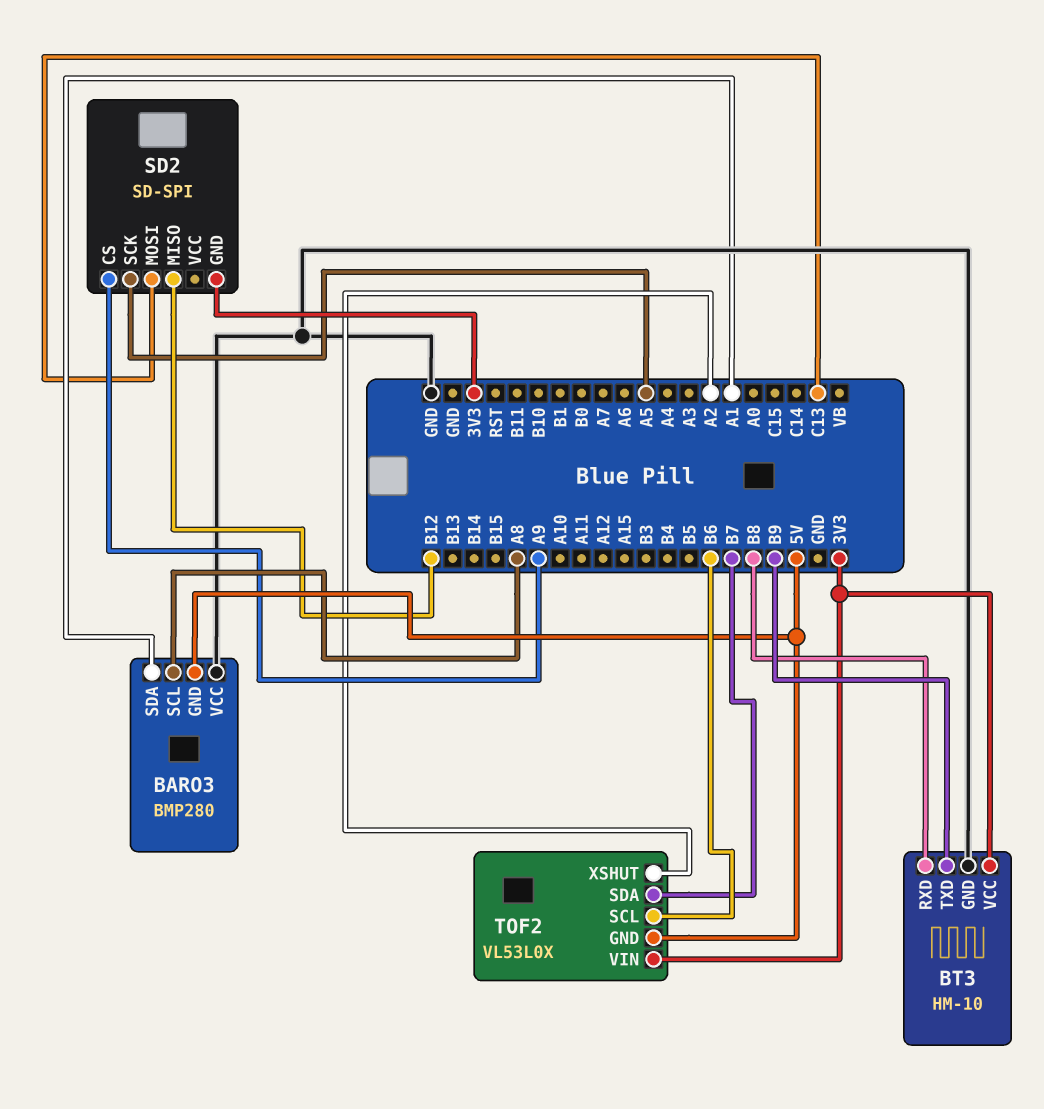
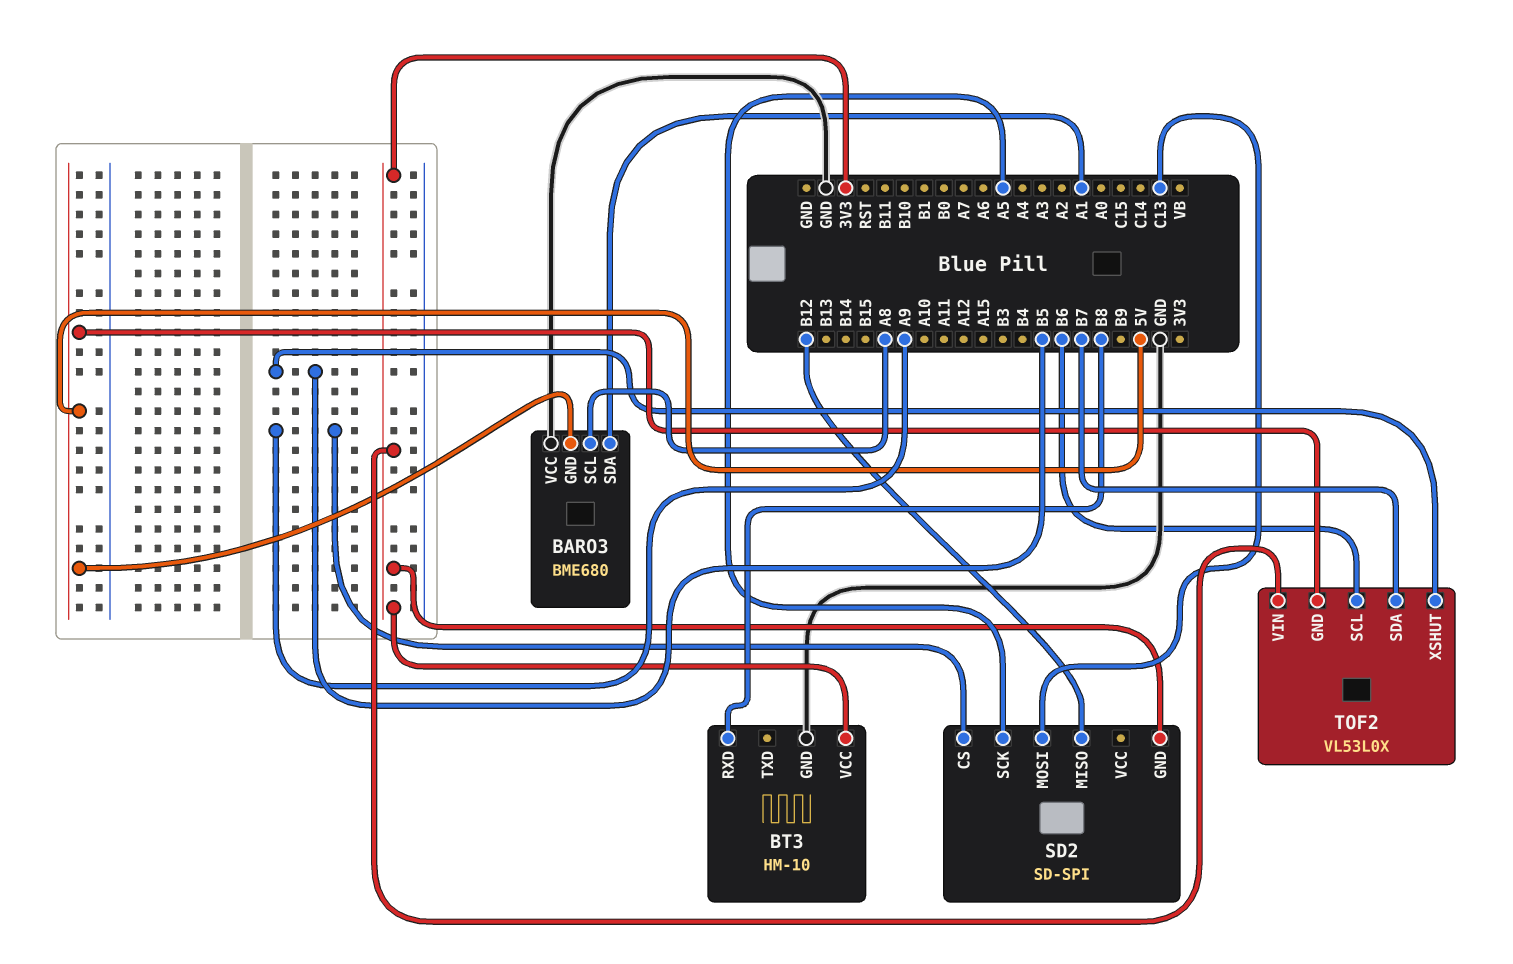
BARO3: BMP280 -> BME680
BT3 pin TXD: B9 -> none
TOF2 pin XSHUT: A2 -> B5

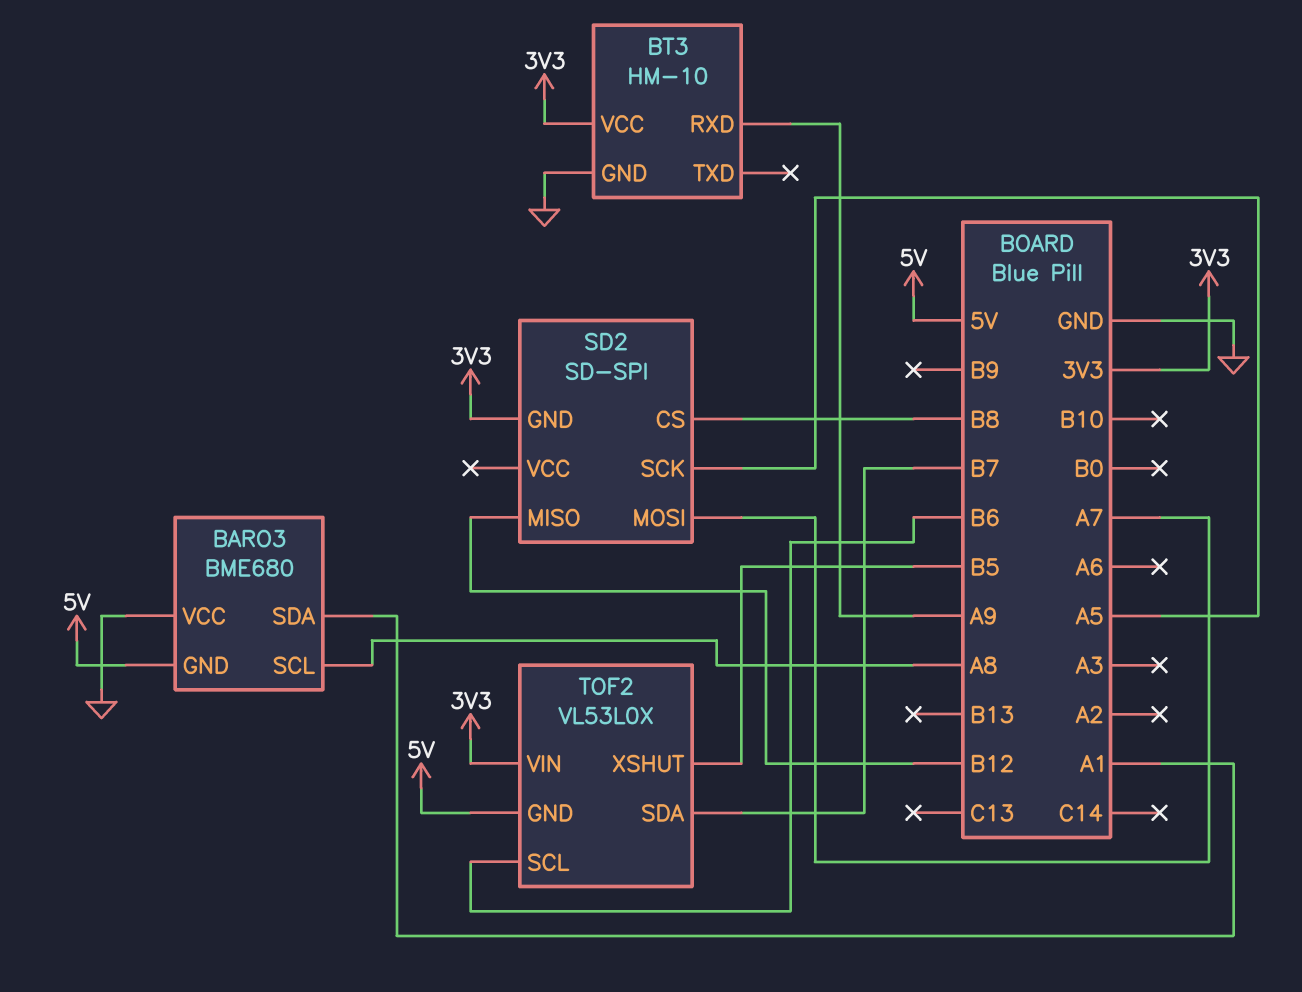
BT3 pin RXD: B8 -> A9
SD2 pin CS: A9 -> B8
SD2 pin MOSI: C13 -> A7

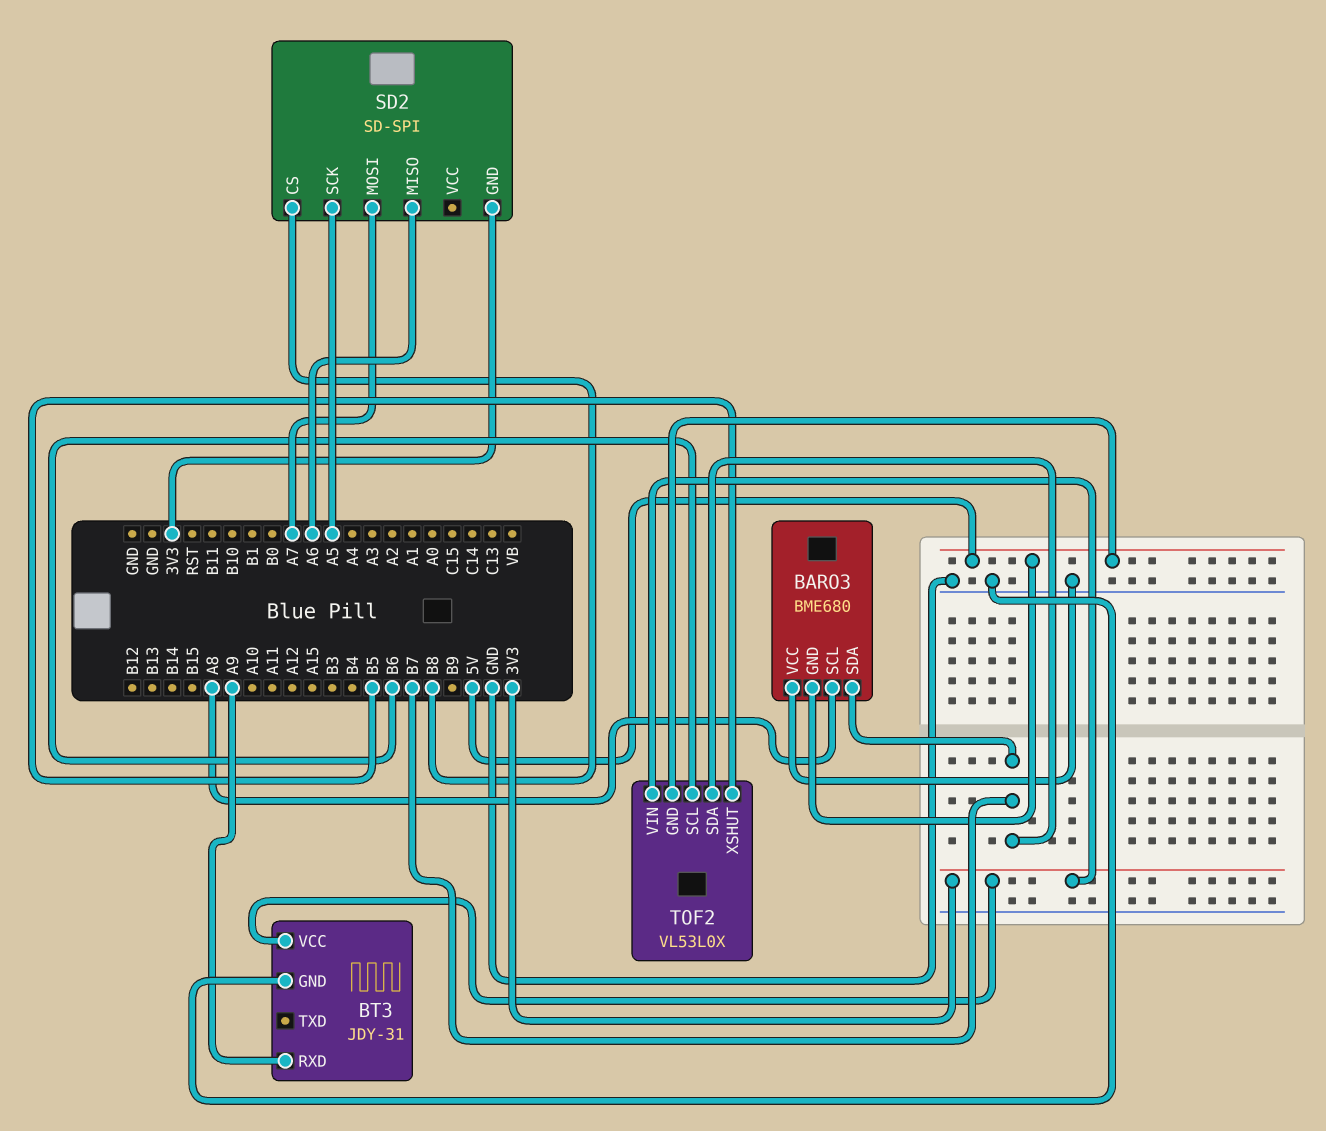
BARO3 pin SDA: A1 -> B7
BT3: HM-10 -> JDY-31
SD2 pin MISO: B12 -> A6

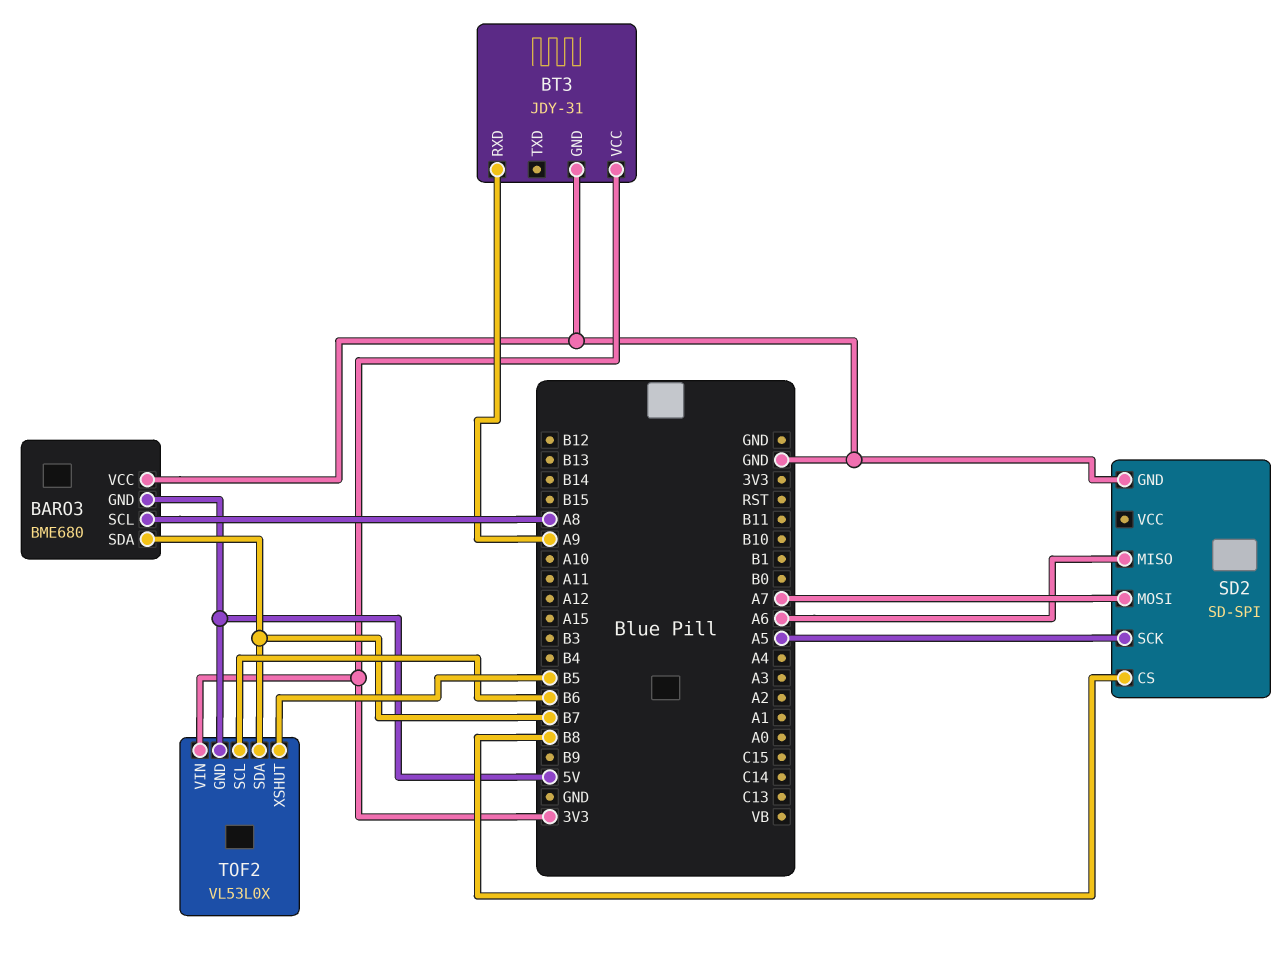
SD2 pin GND: 3V3 -> GND

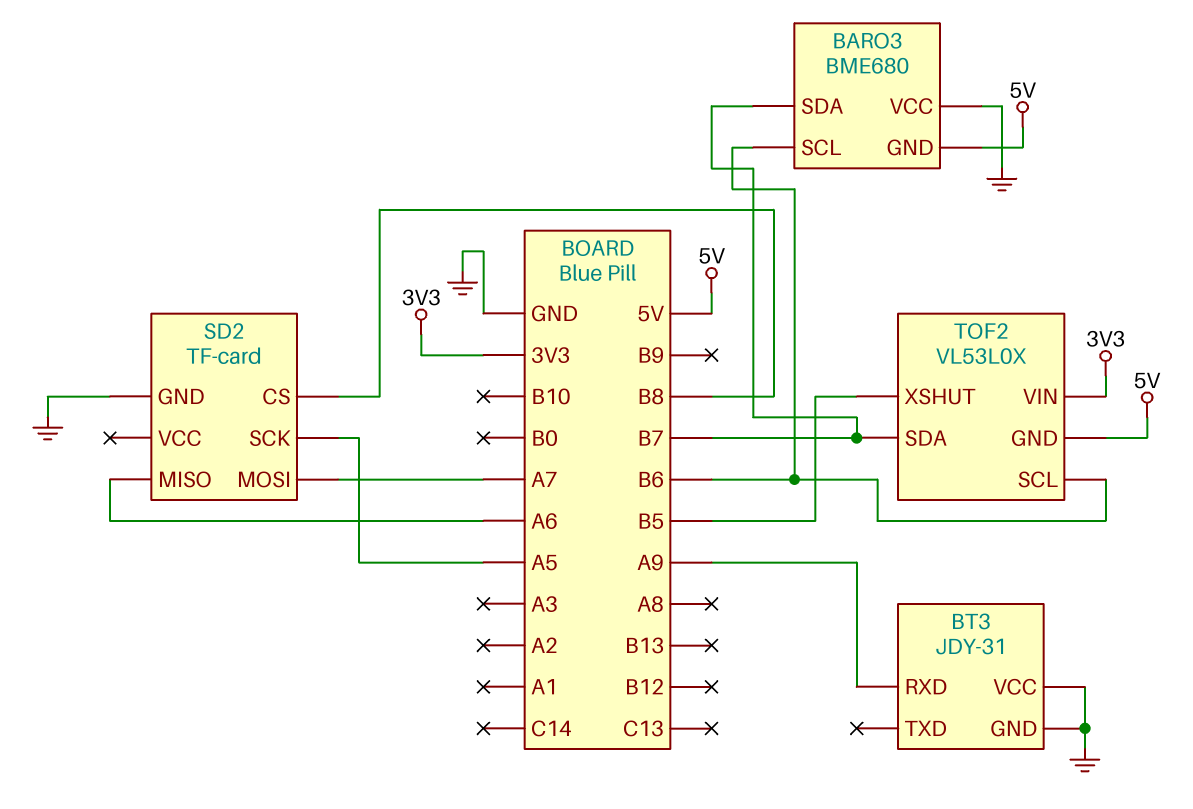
BARO3 pin SCL: A8 -> B6
BT3 pin VCC: 3V3 -> GND
SD2: SD-SPI -> TF-card

